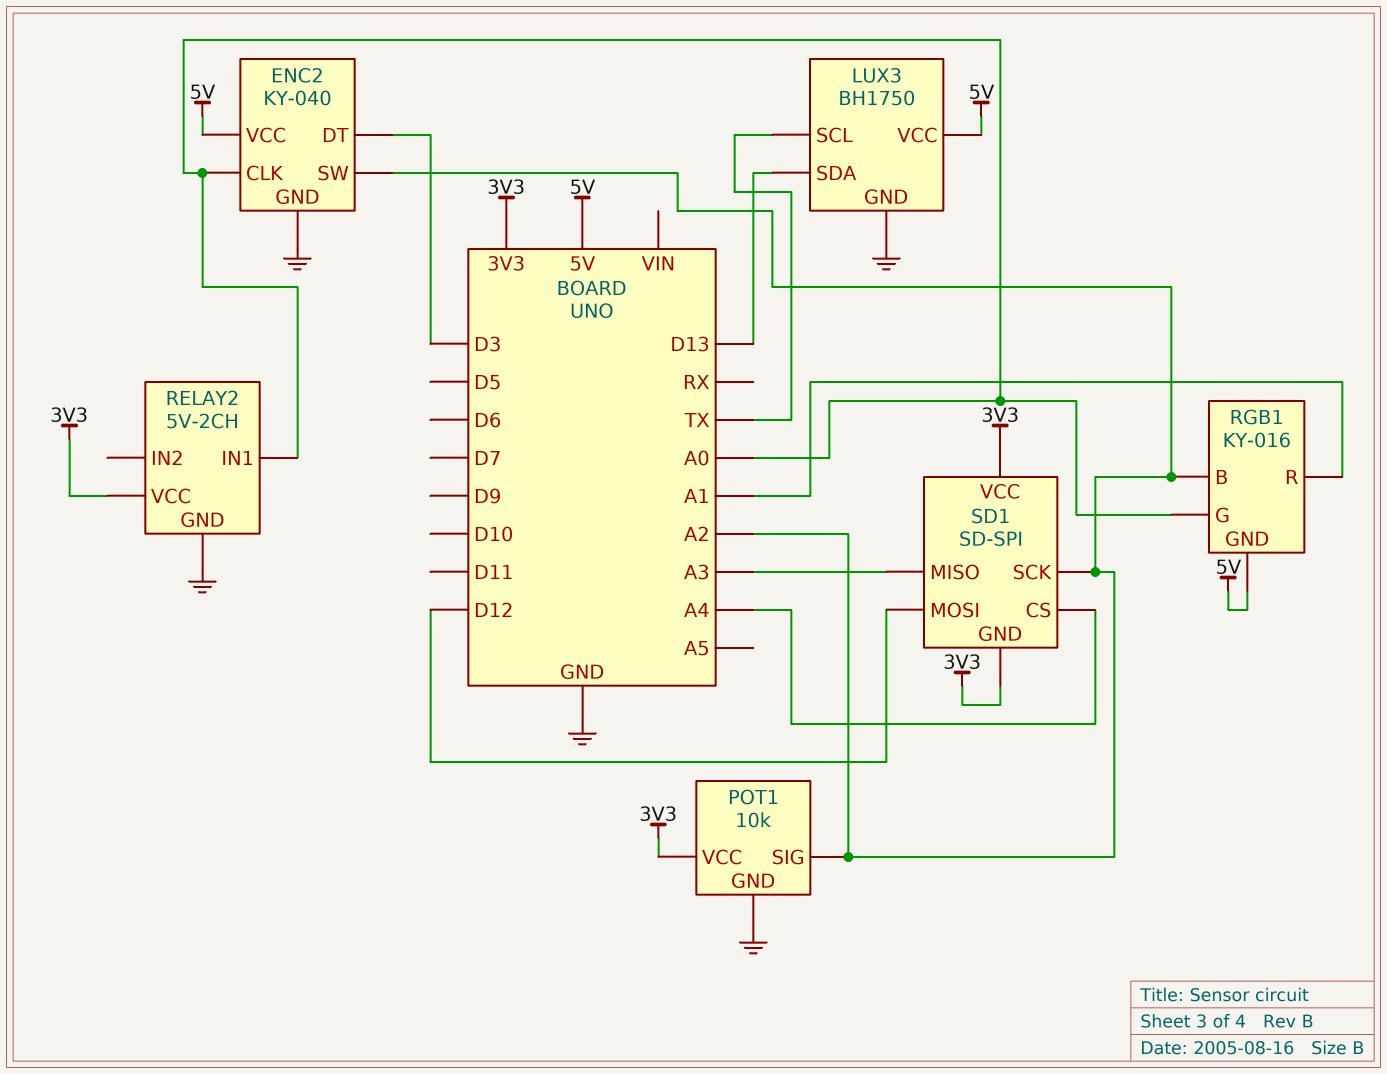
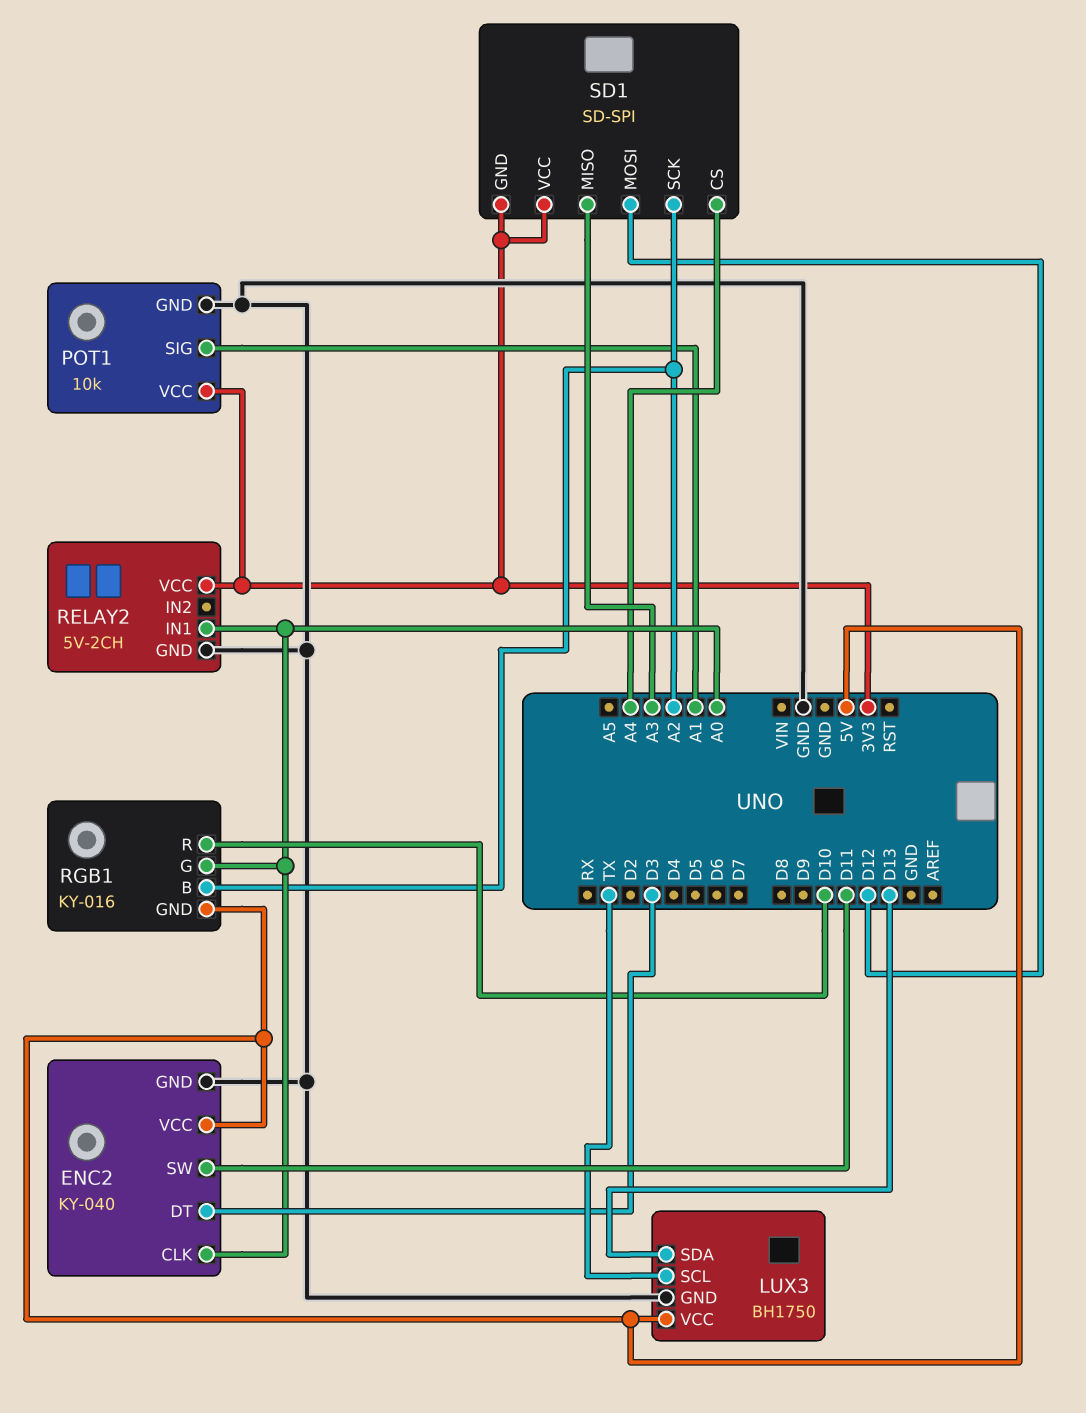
ENC2 pin SW: A2 -> D11
POT1 pin SIG: A2 -> A1
RGB1 pin R: A1 -> D10

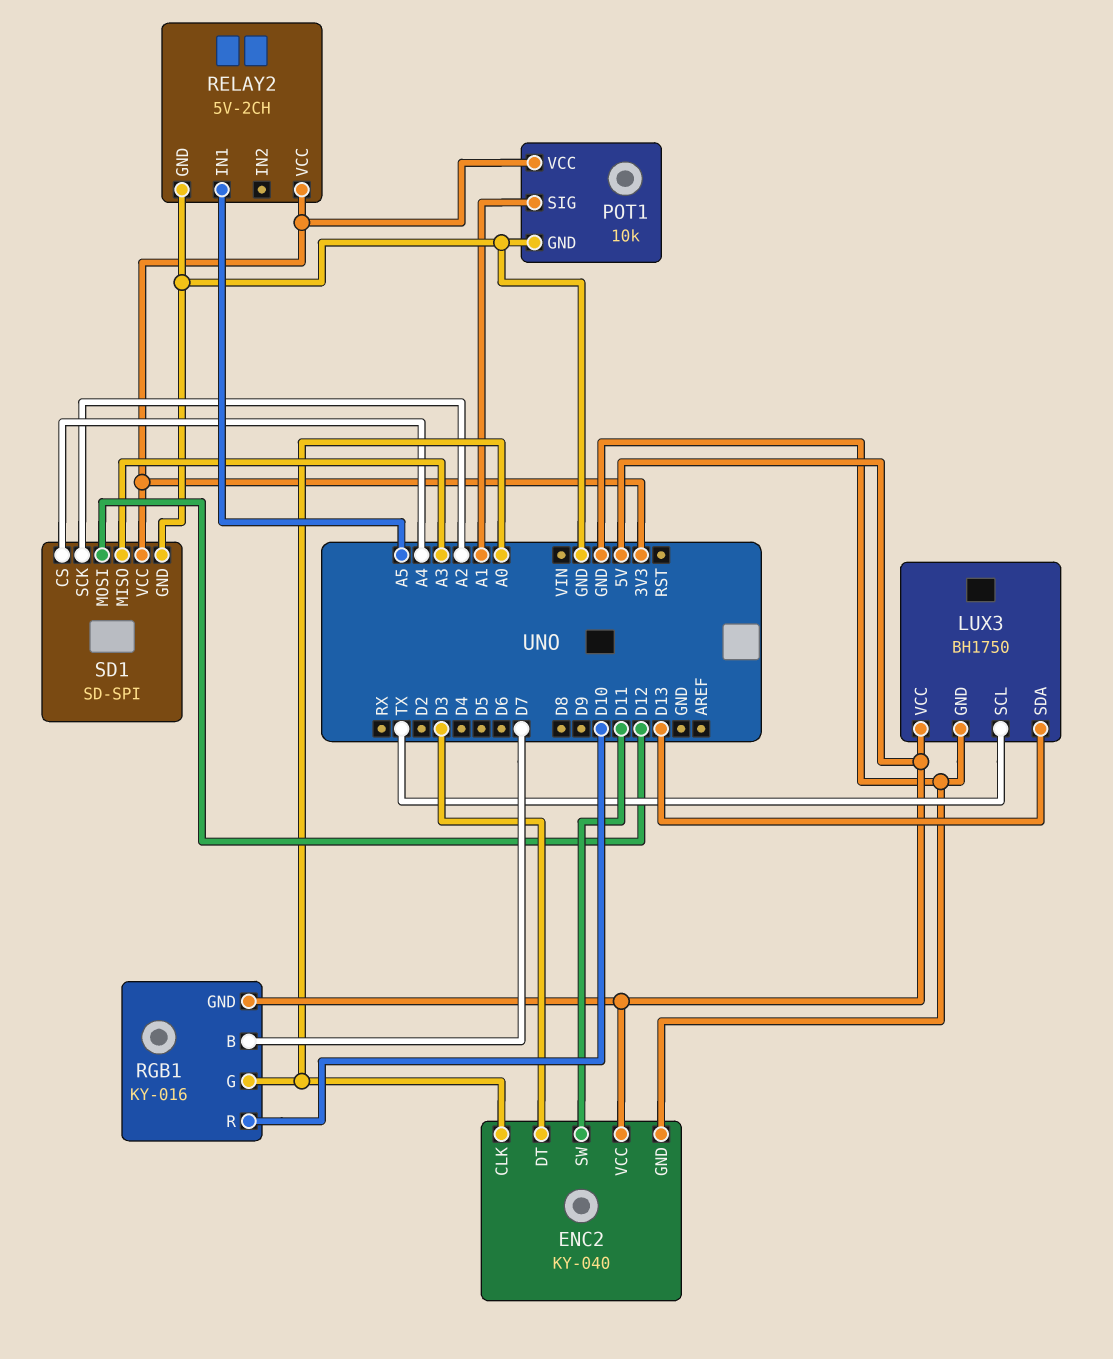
RELAY2 pin IN1: A0 -> A5
RGB1 pin B: A2 -> D7
SD1 pin GND: 3V3 -> GND

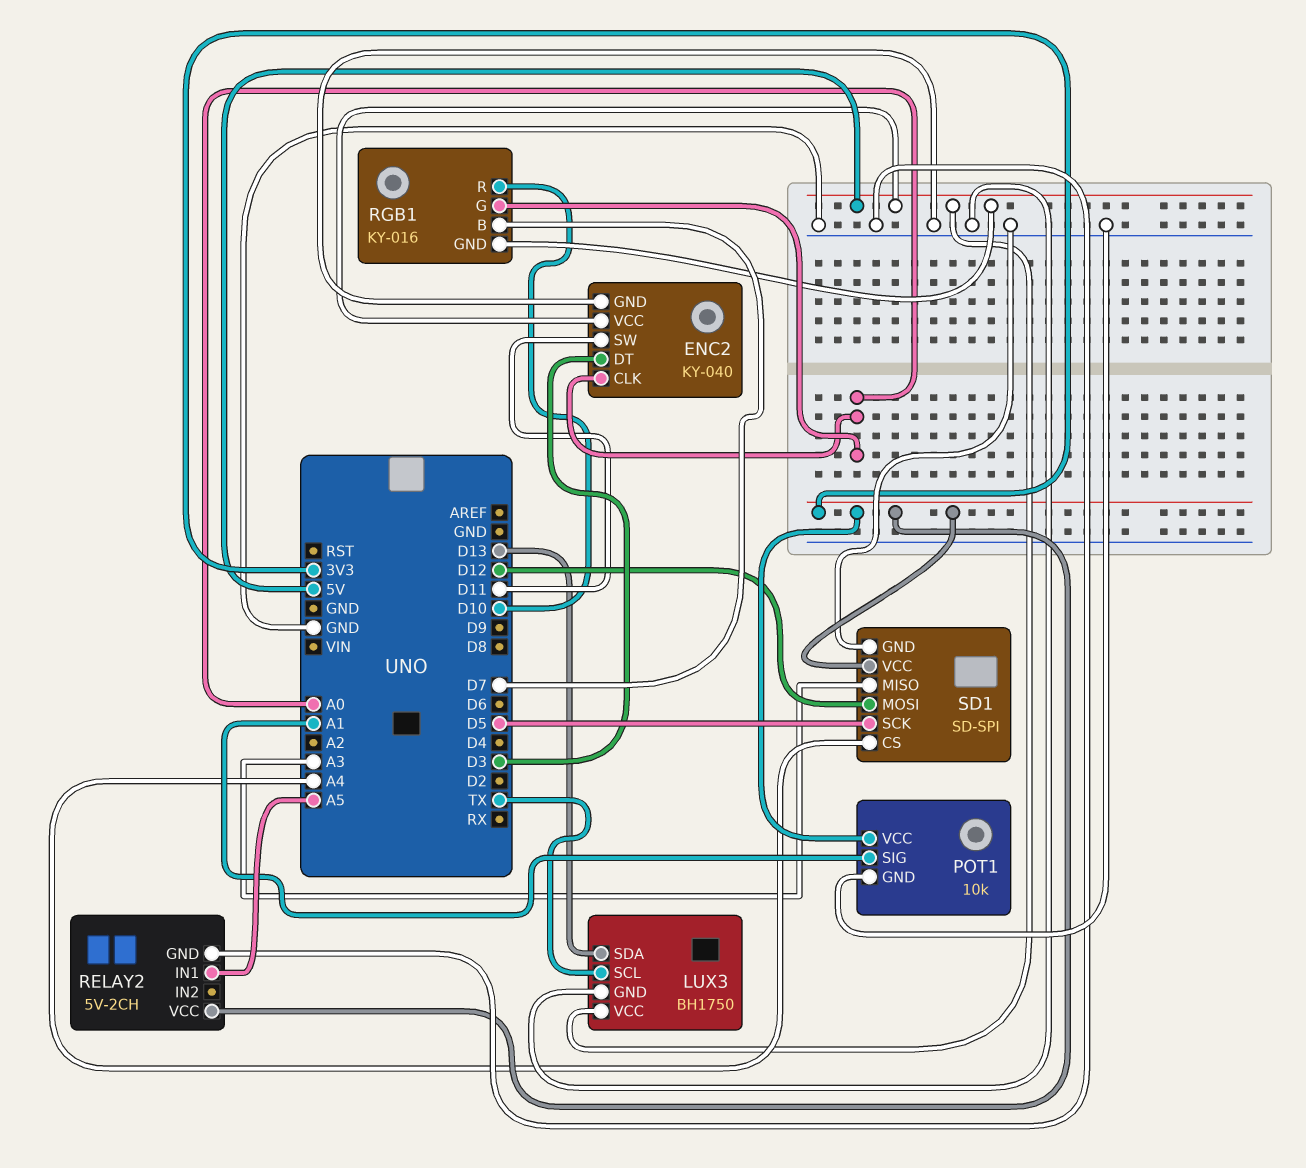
SD1 pin SCK: A2 -> D5

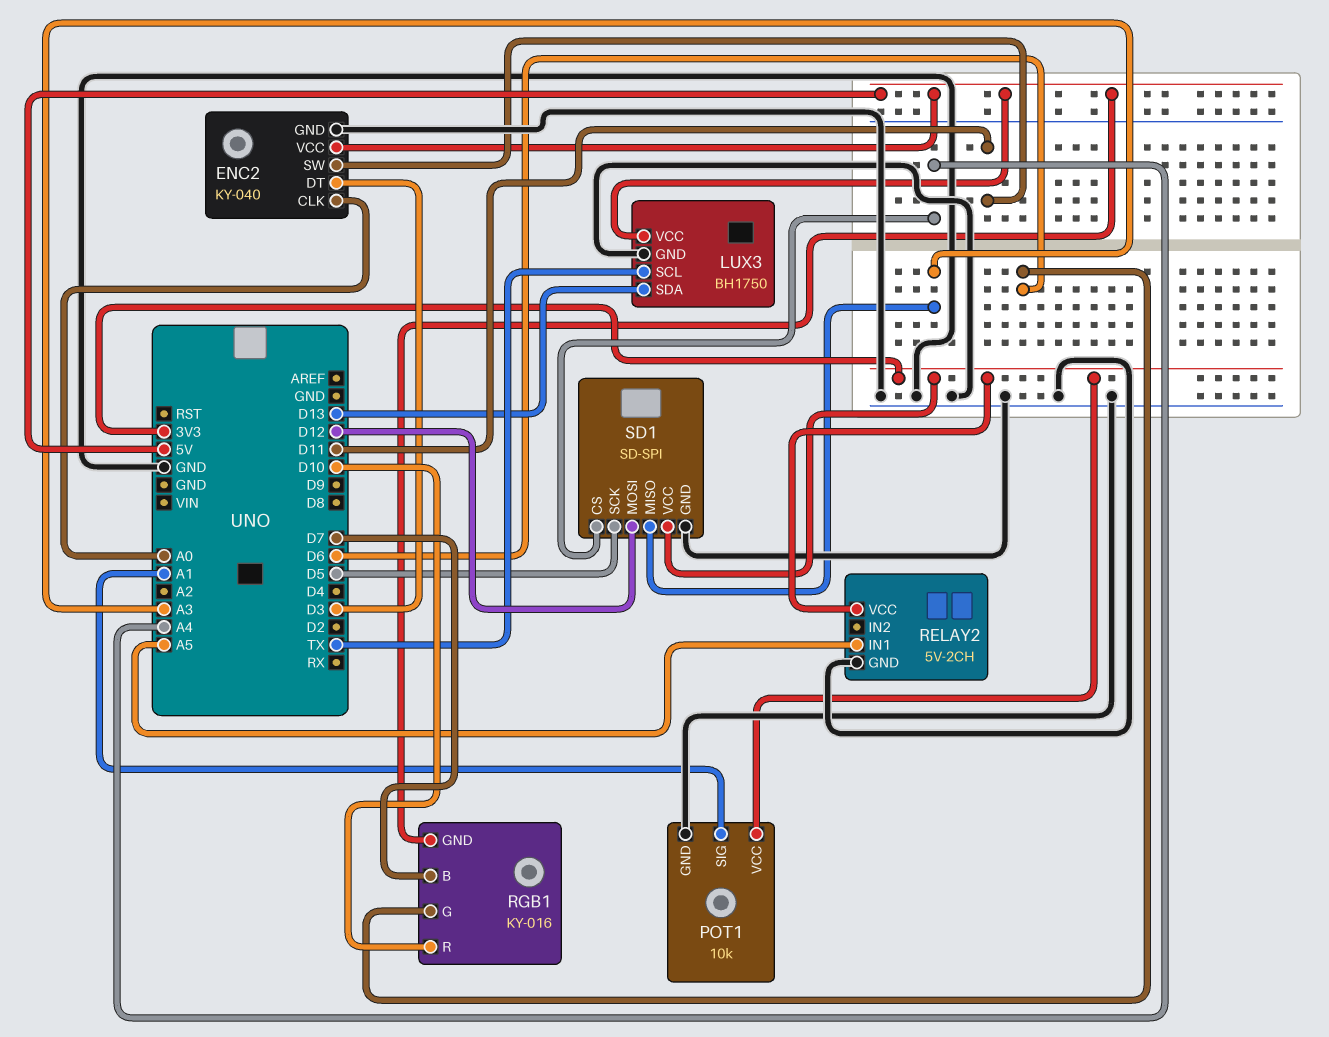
RGB1 pin G: A0 -> D6

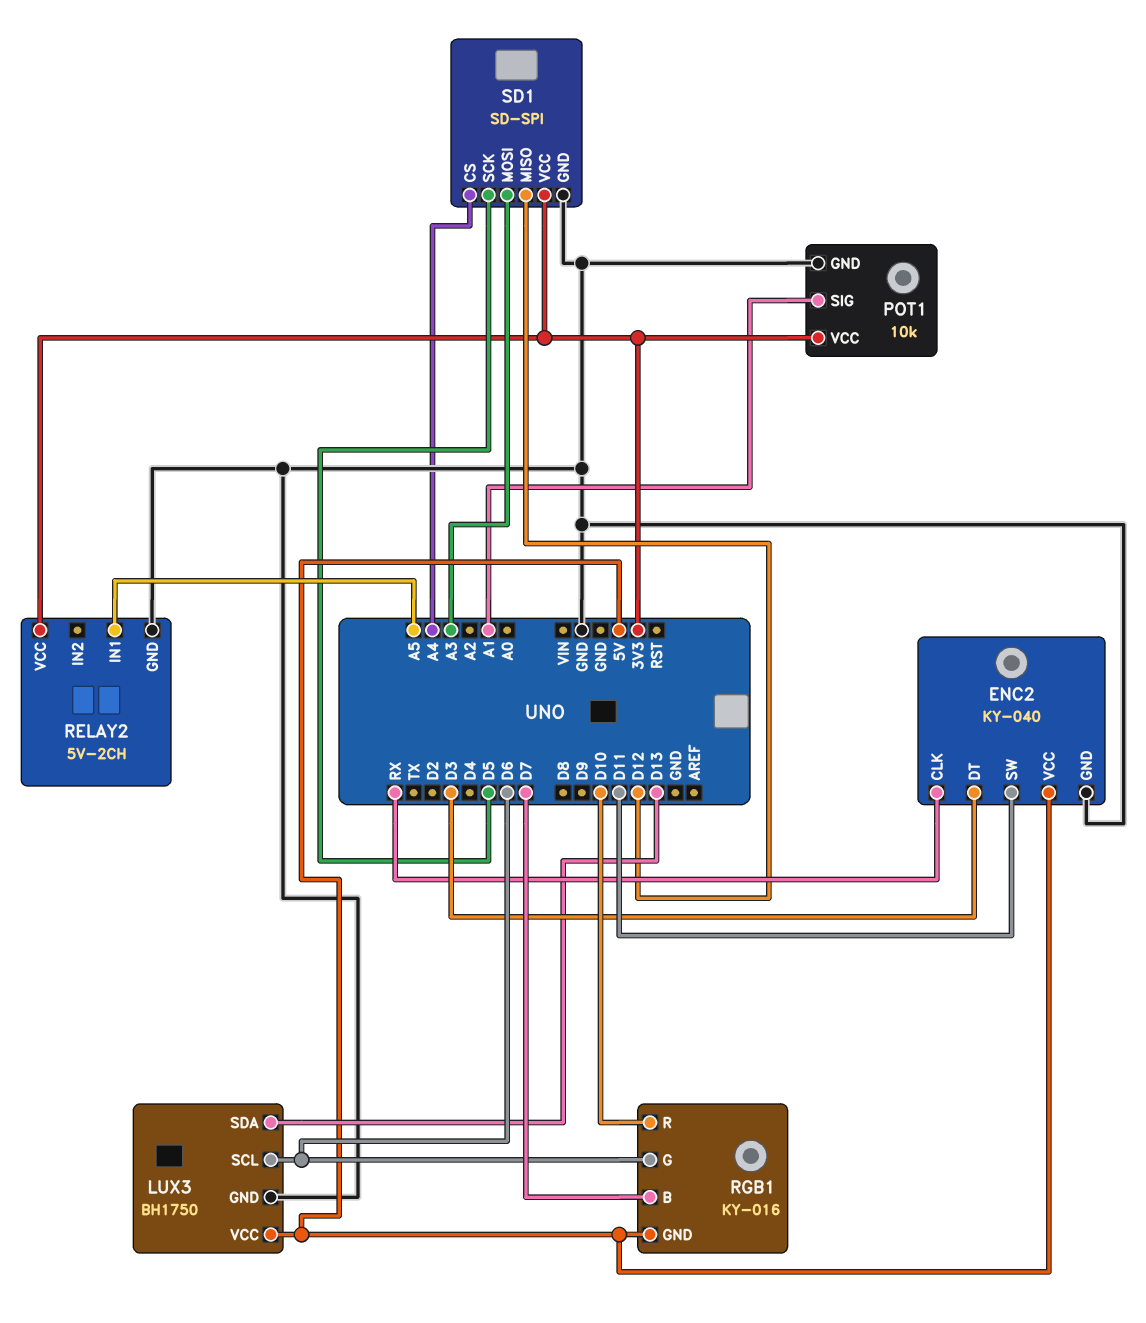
ENC2 pin CLK: A0 -> RX
LUX3 pin SCL: TX -> D6
SD1 pin MISO: A3 -> D12
SD1 pin MOSI: D12 -> A3

